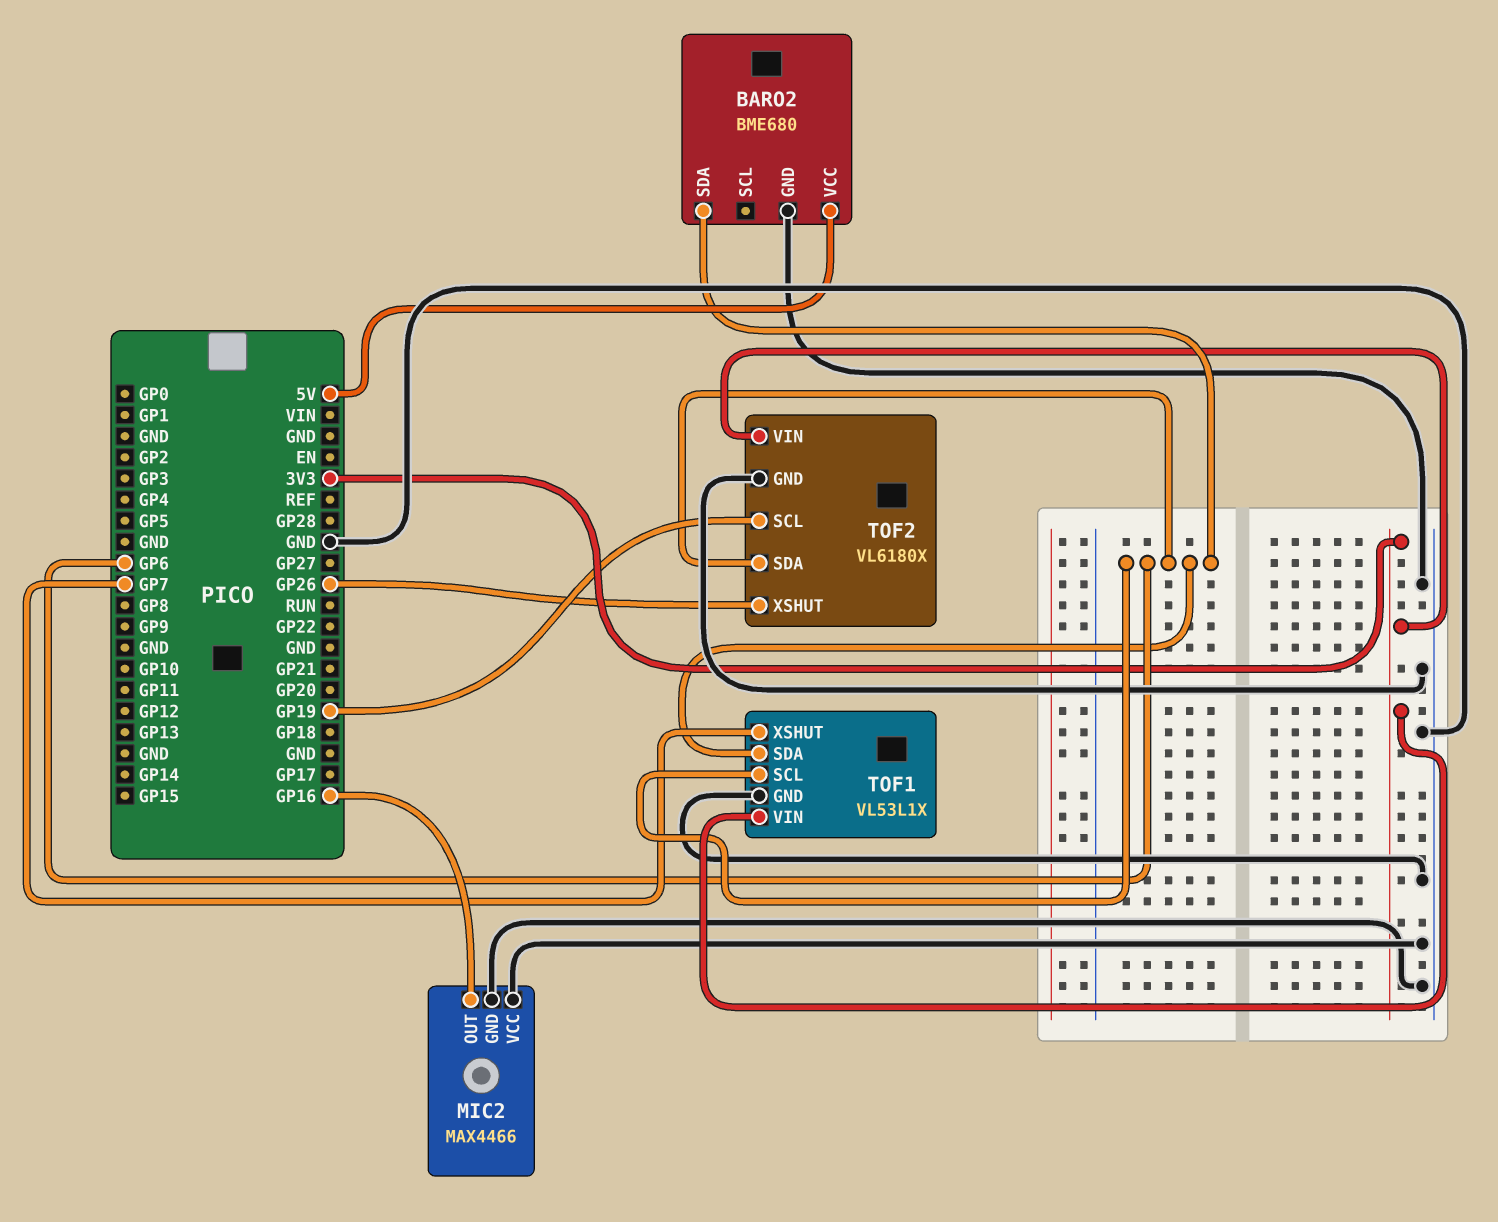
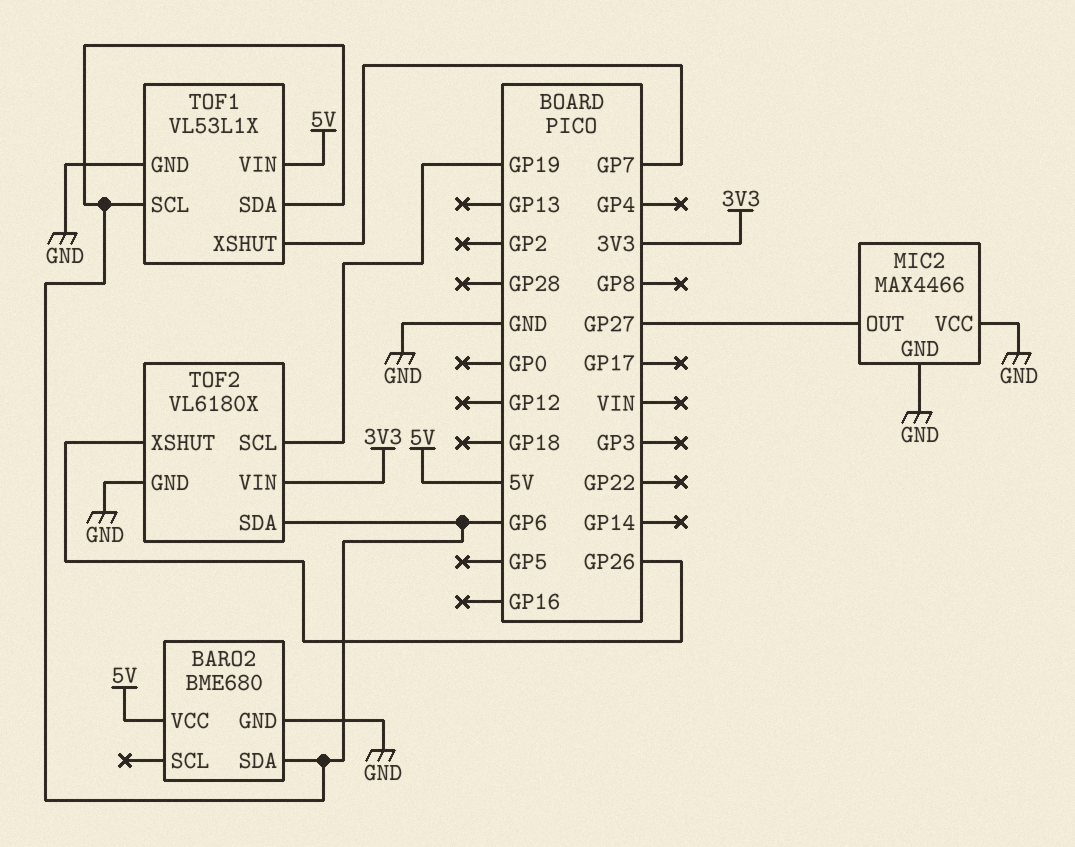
MIC2 pin OUT: GP16 -> GP27
TOF1 pin VIN: 3V3 -> 5V

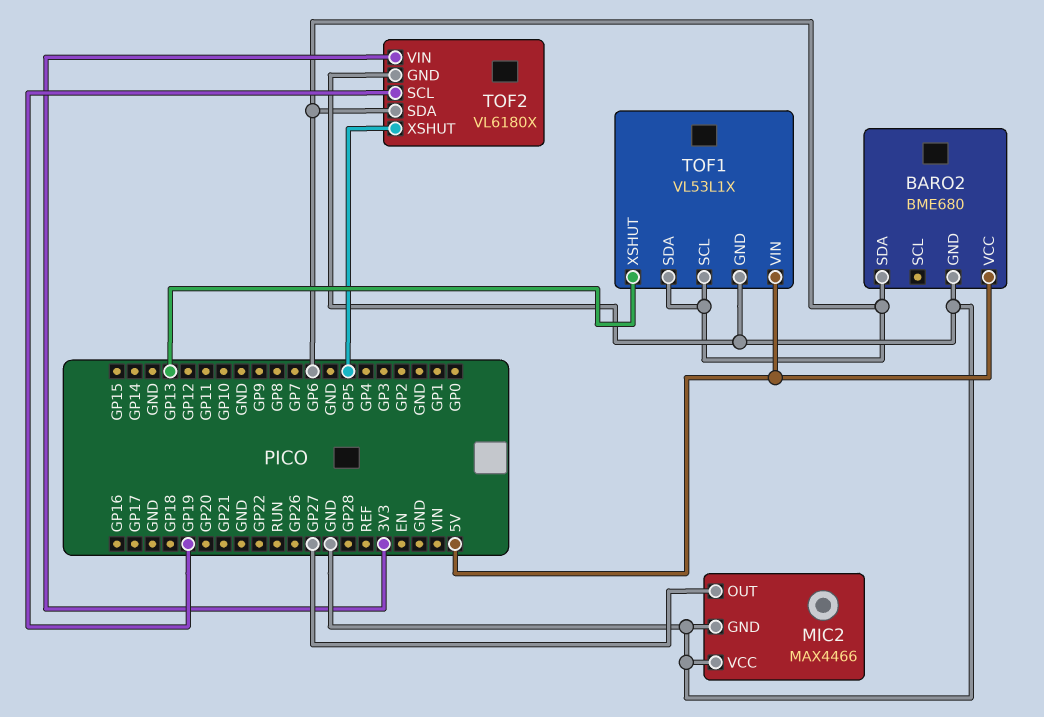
TOF1 pin XSHUT: GP7 -> GP13
TOF2 pin XSHUT: GP26 -> GP5

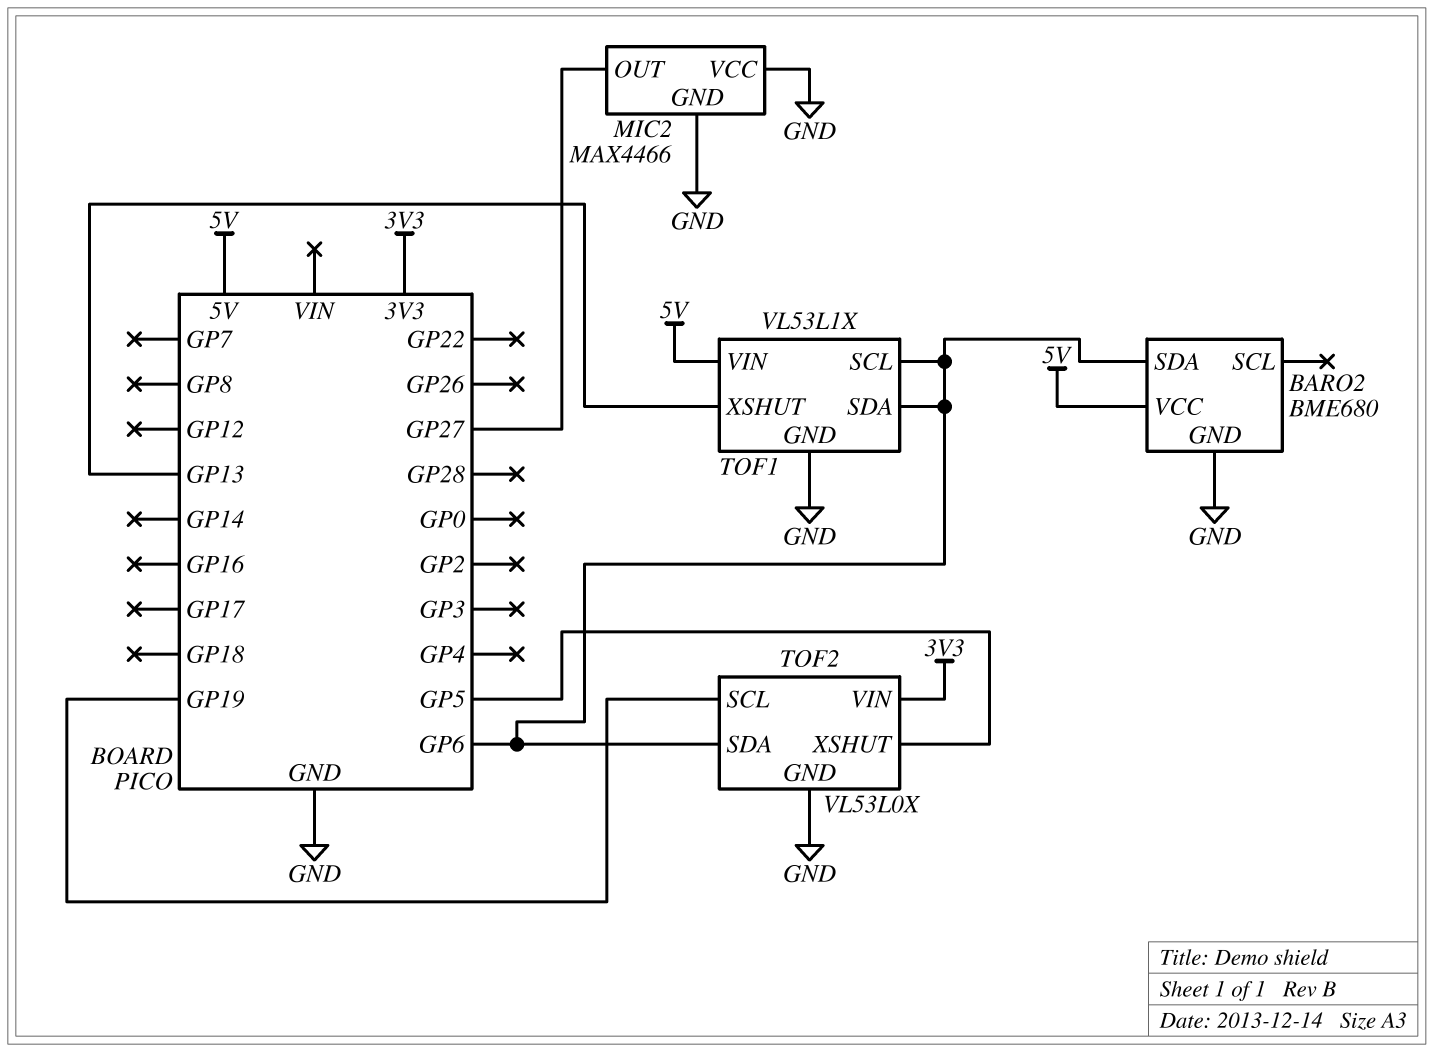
TOF2: VL6180X -> VL53L0X

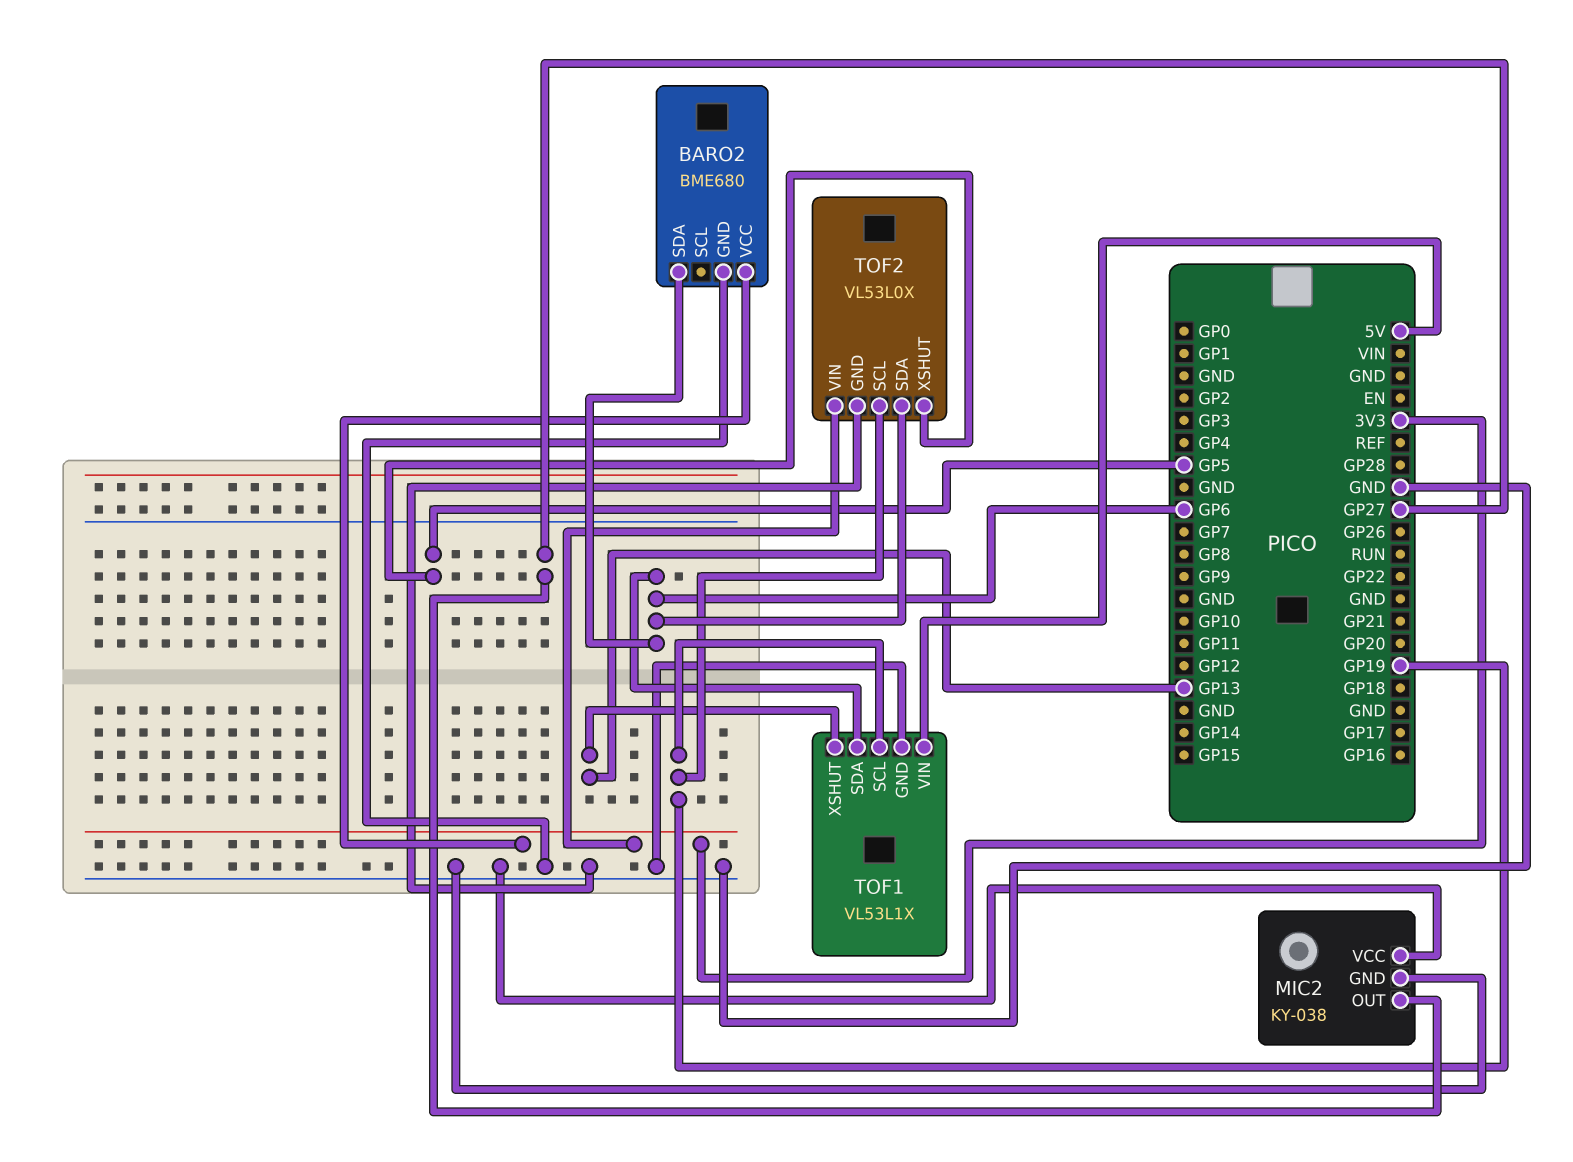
BARO2 pin VCC: 5V -> 3V3
MIC2: MAX4466 -> KY-038
TOF1 pin SCL: GP6 -> GP19

